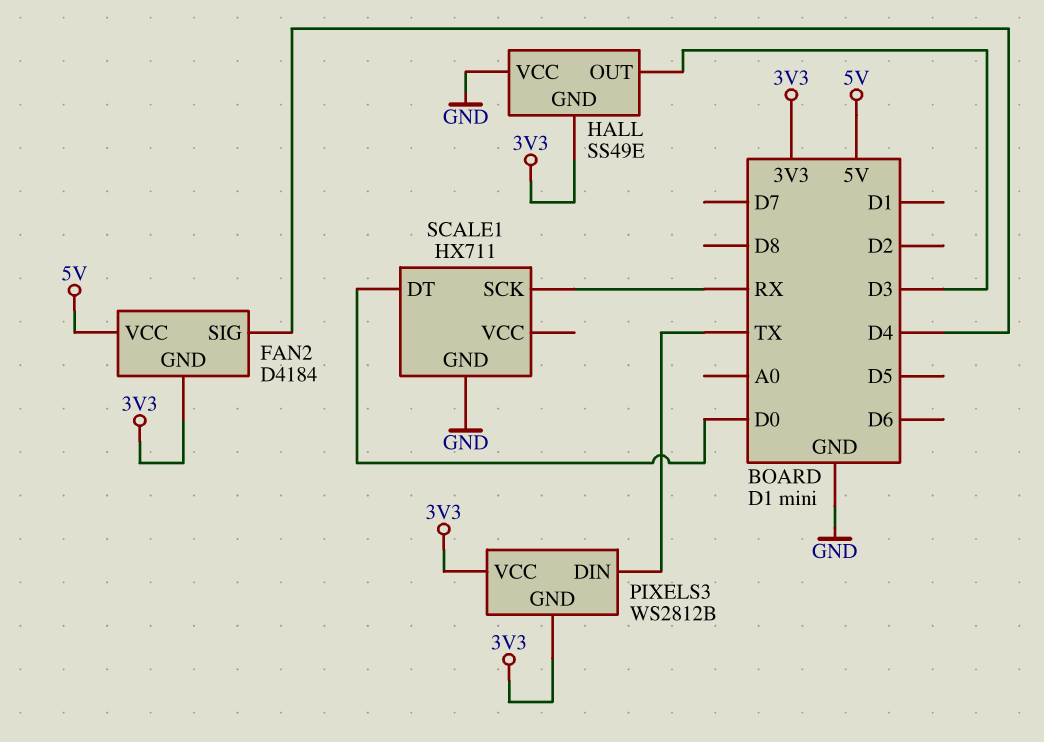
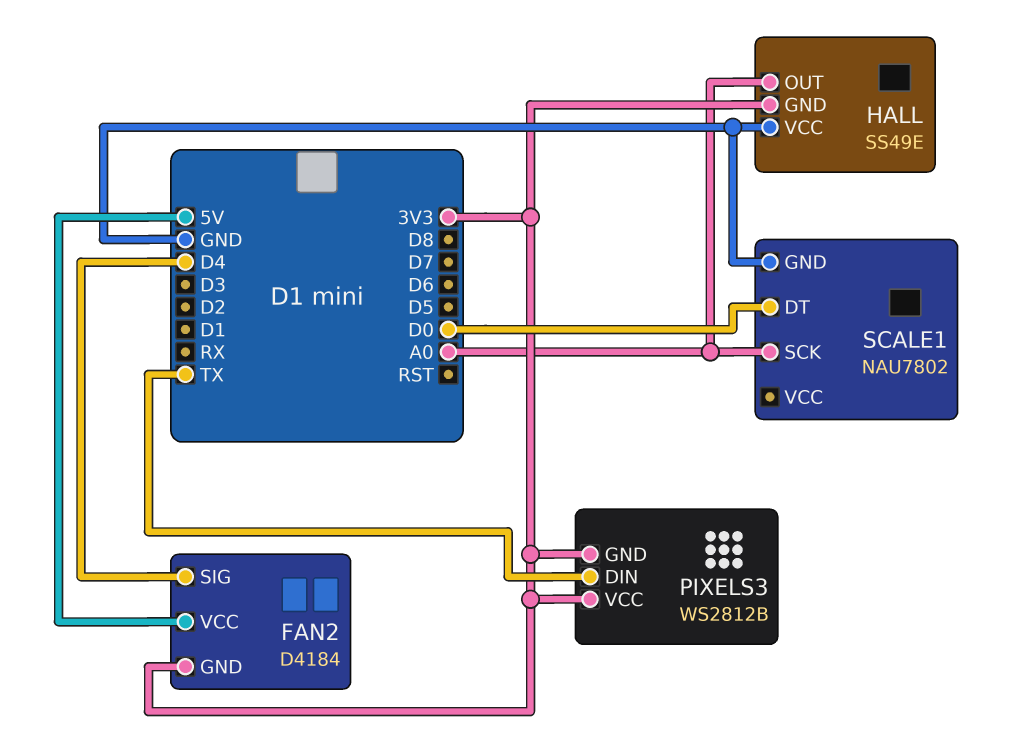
HALL pin OUT: D3 -> A0
SCALE1: HX711 -> NAU7802
SCALE1 pin SCK: RX -> A0

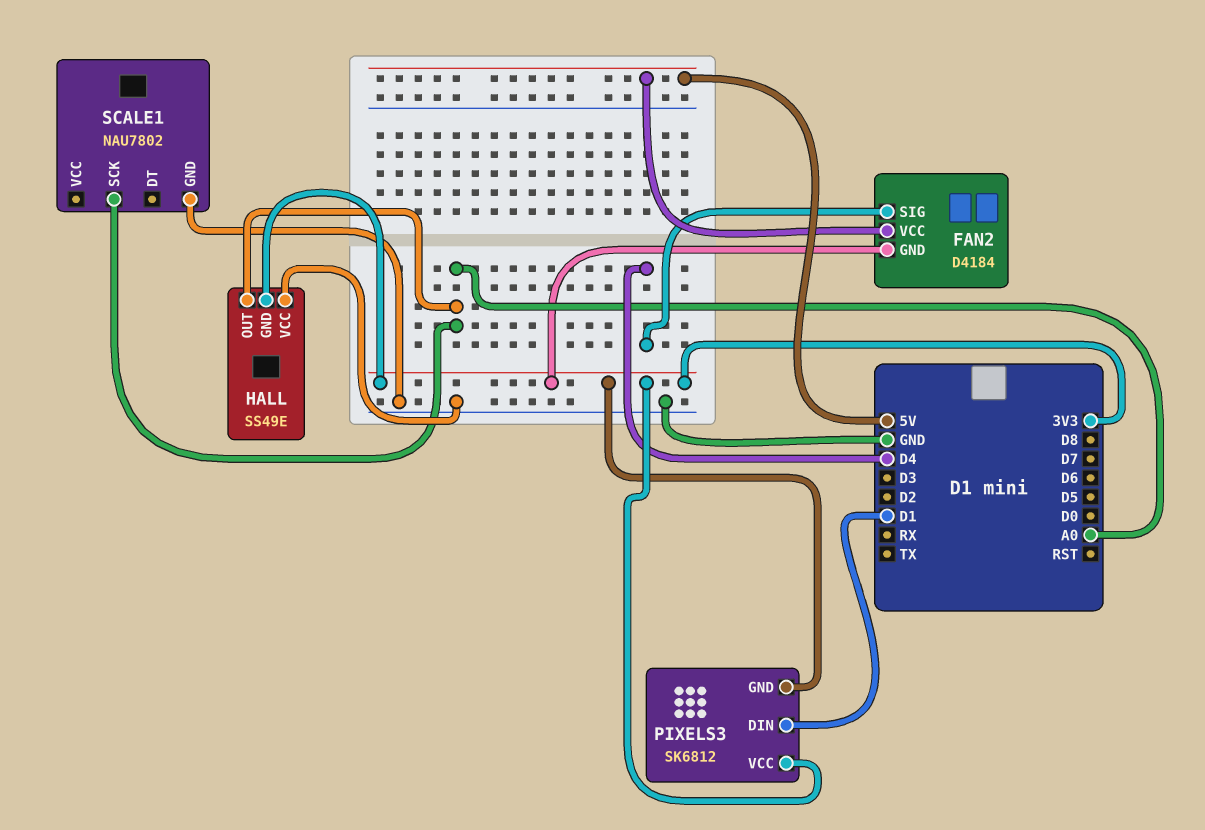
PIXELS3: WS2812B -> SK6812
PIXELS3 pin DIN: TX -> D1
SCALE1 pin DT: D0 -> none

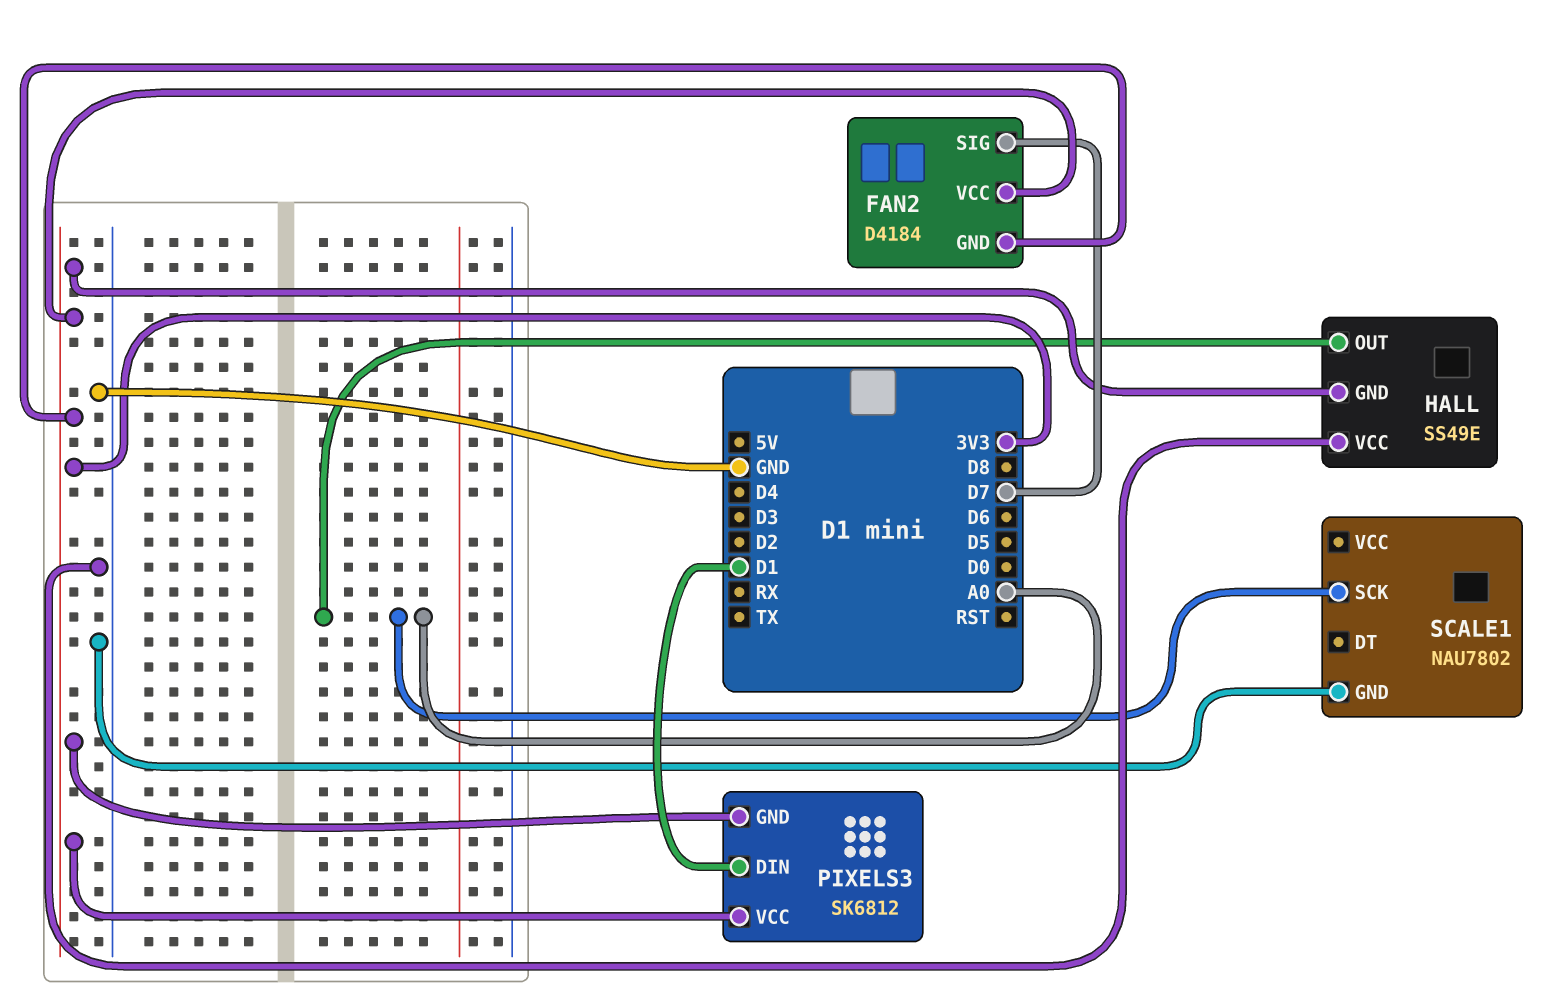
FAN2 pin SIG: D4 -> D7
FAN2 pin VCC: 5V -> 3V3

